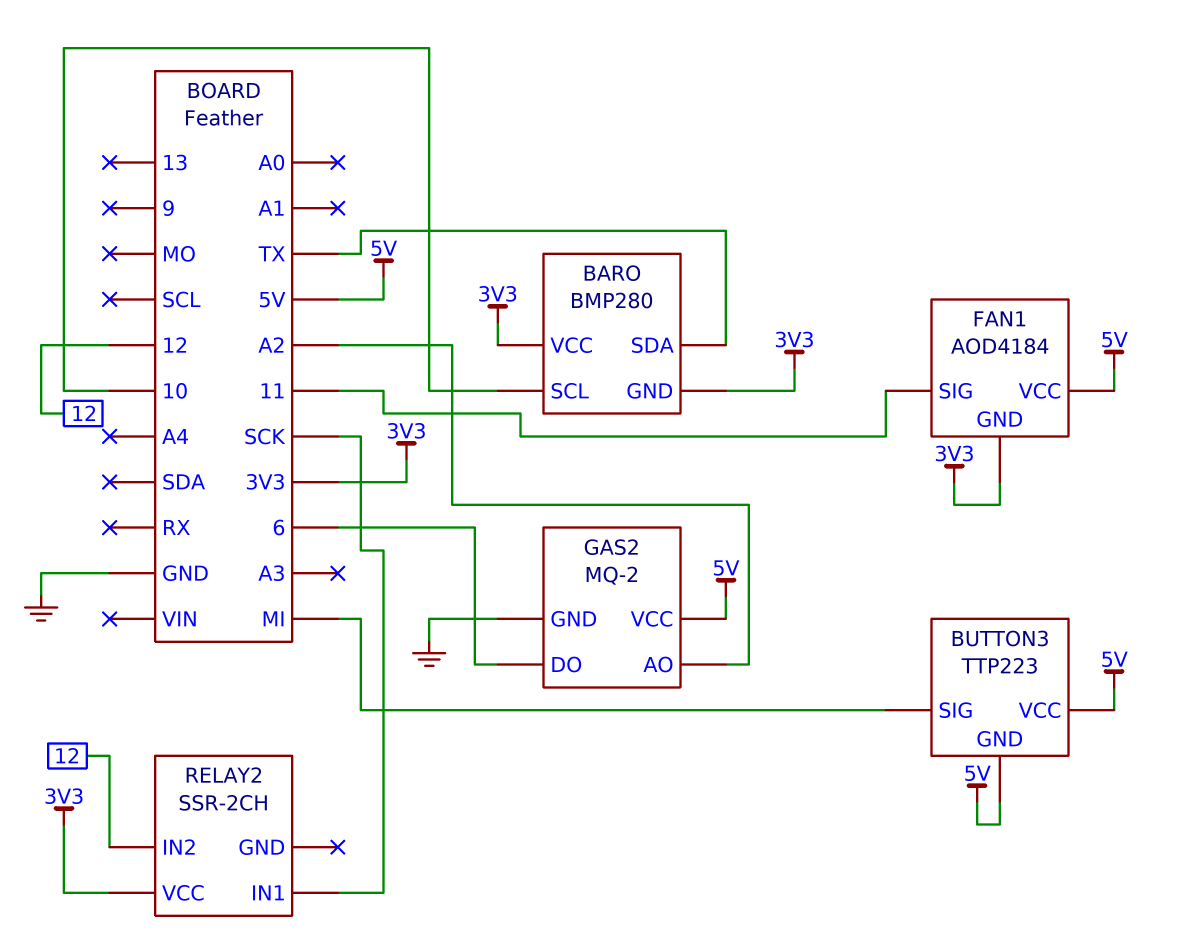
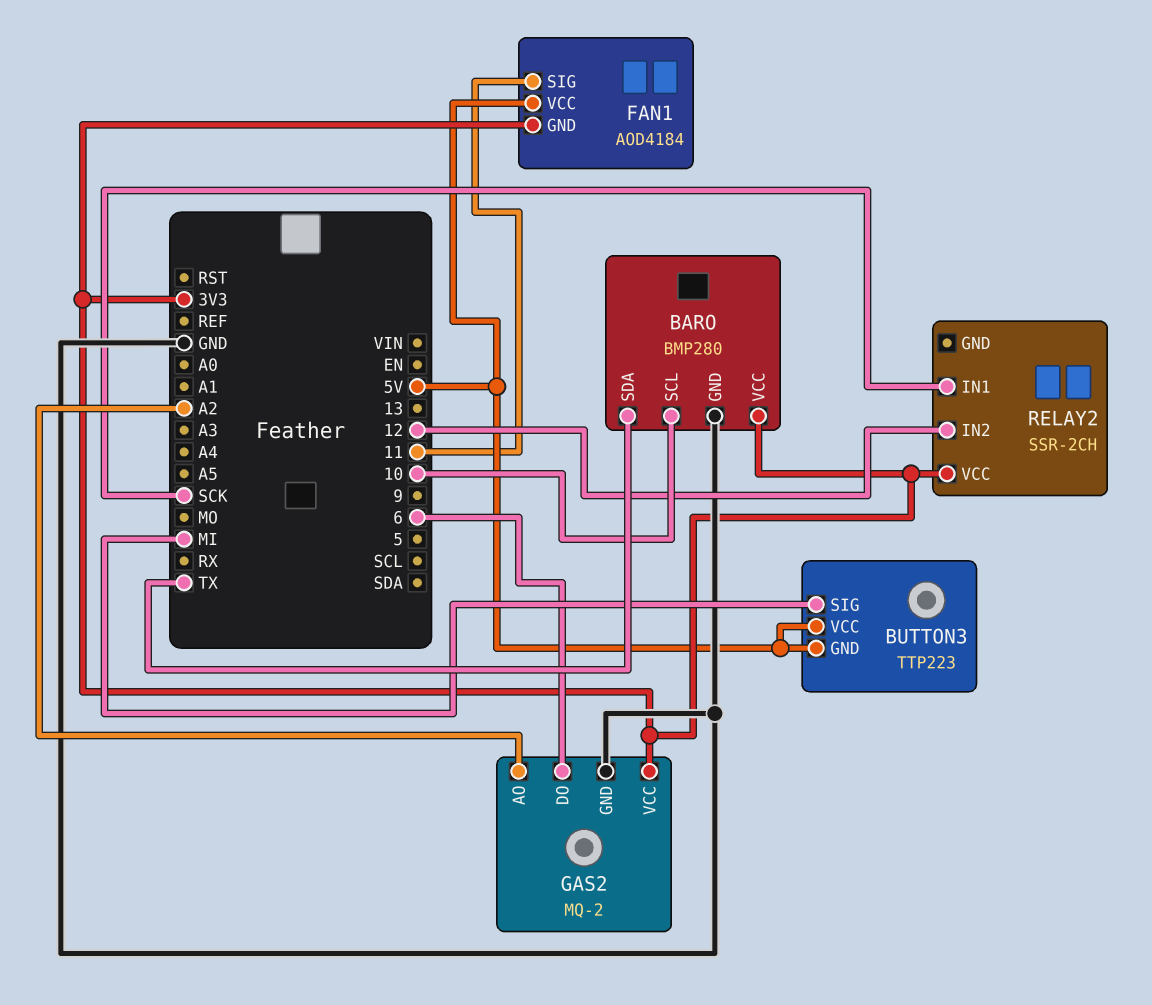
BARO pin GND: 3V3 -> GND
GAS2 pin VCC: 5V -> 3V3

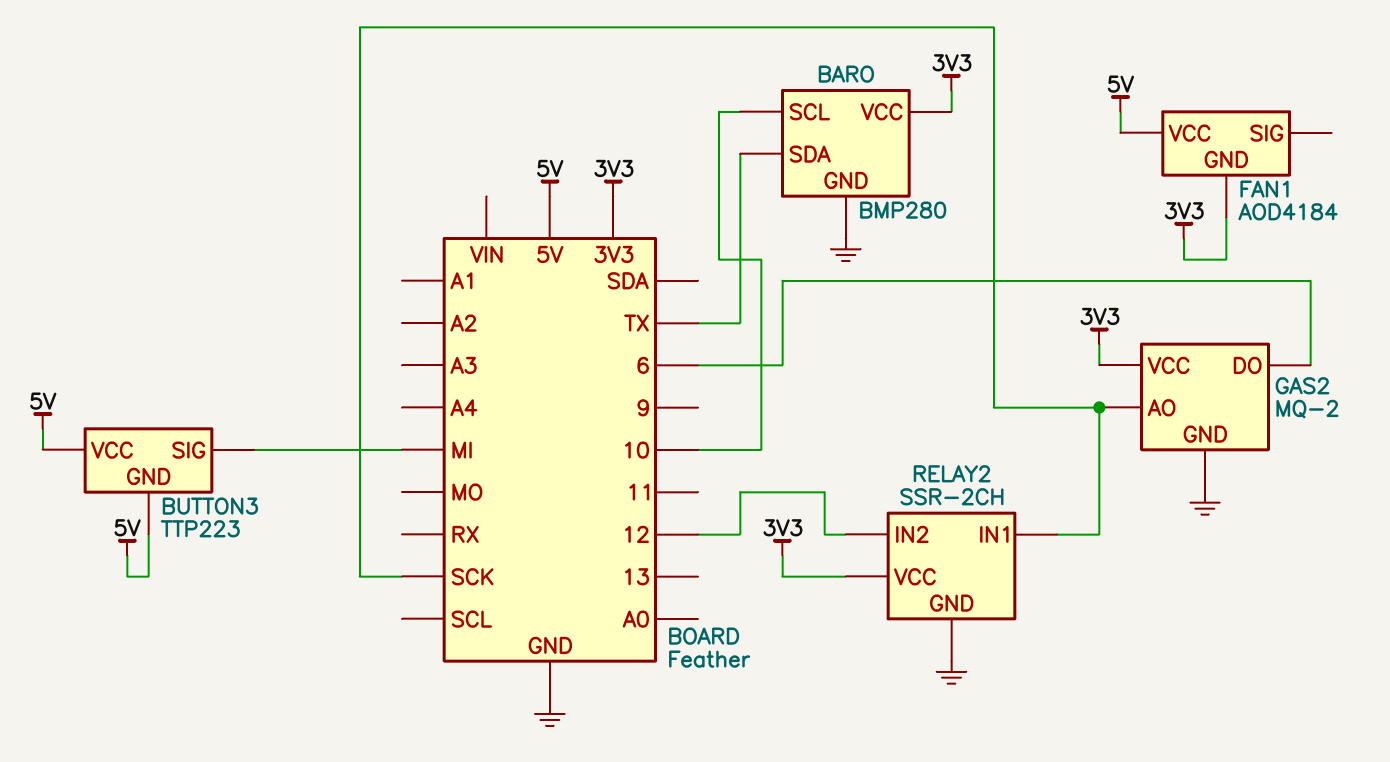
FAN1 pin SIG: 11 -> none
GAS2 pin AO: A2 -> SCK
RELAY2 pin GND: none -> GND

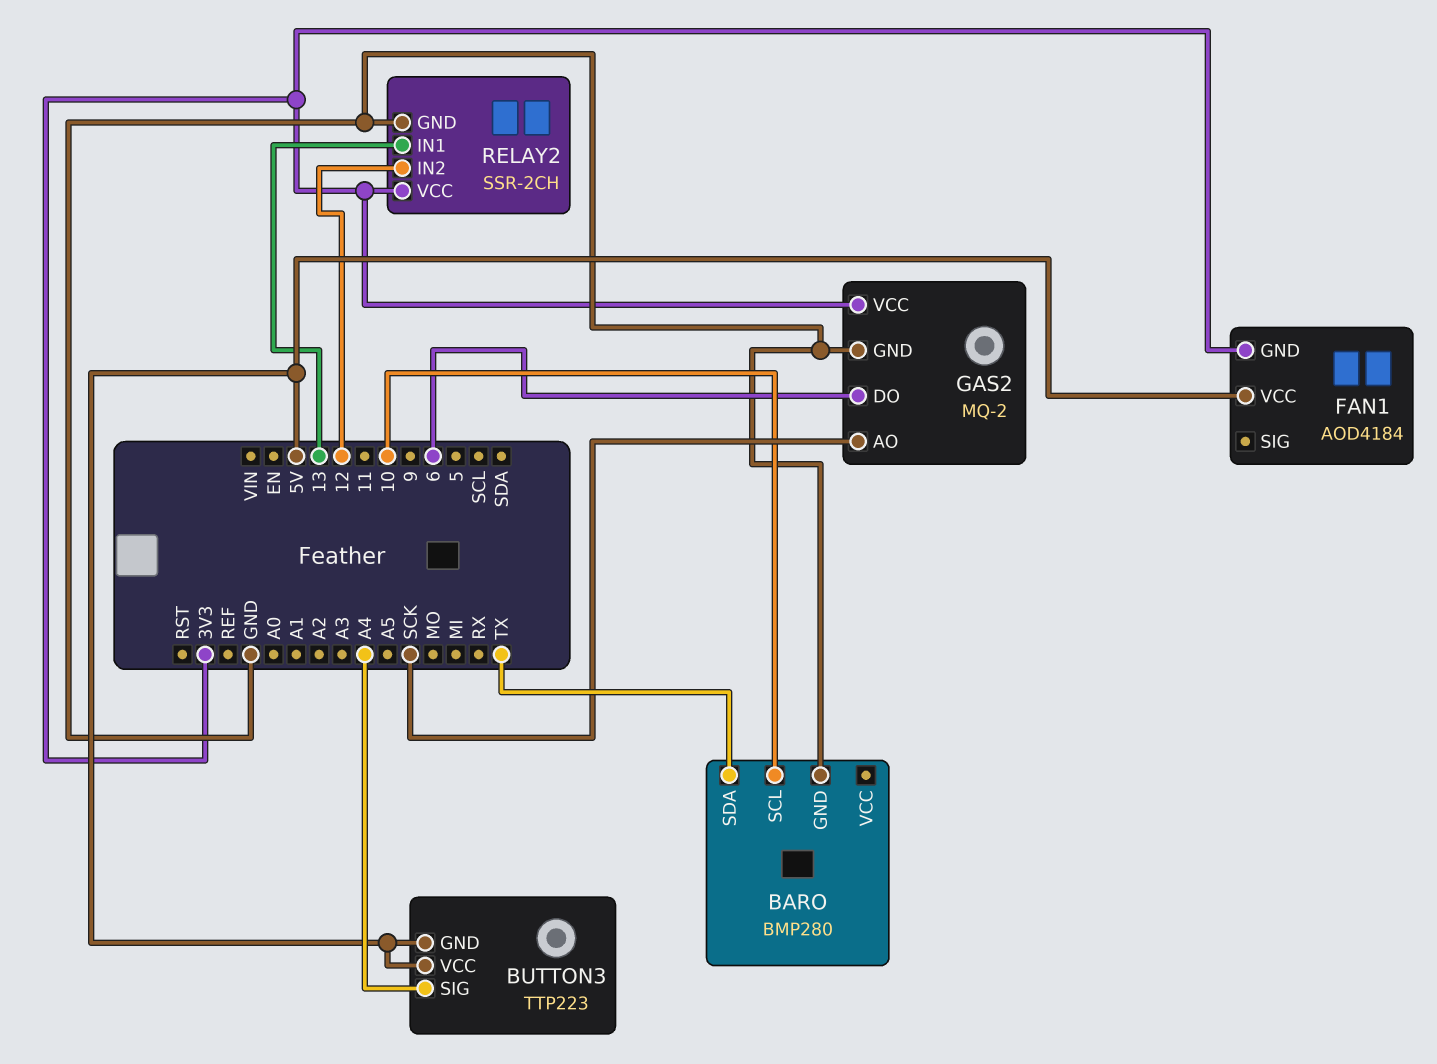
BARO pin VCC: 3V3 -> none
BUTTON3 pin SIG: MI -> A4
RELAY2 pin IN1: SCK -> 13

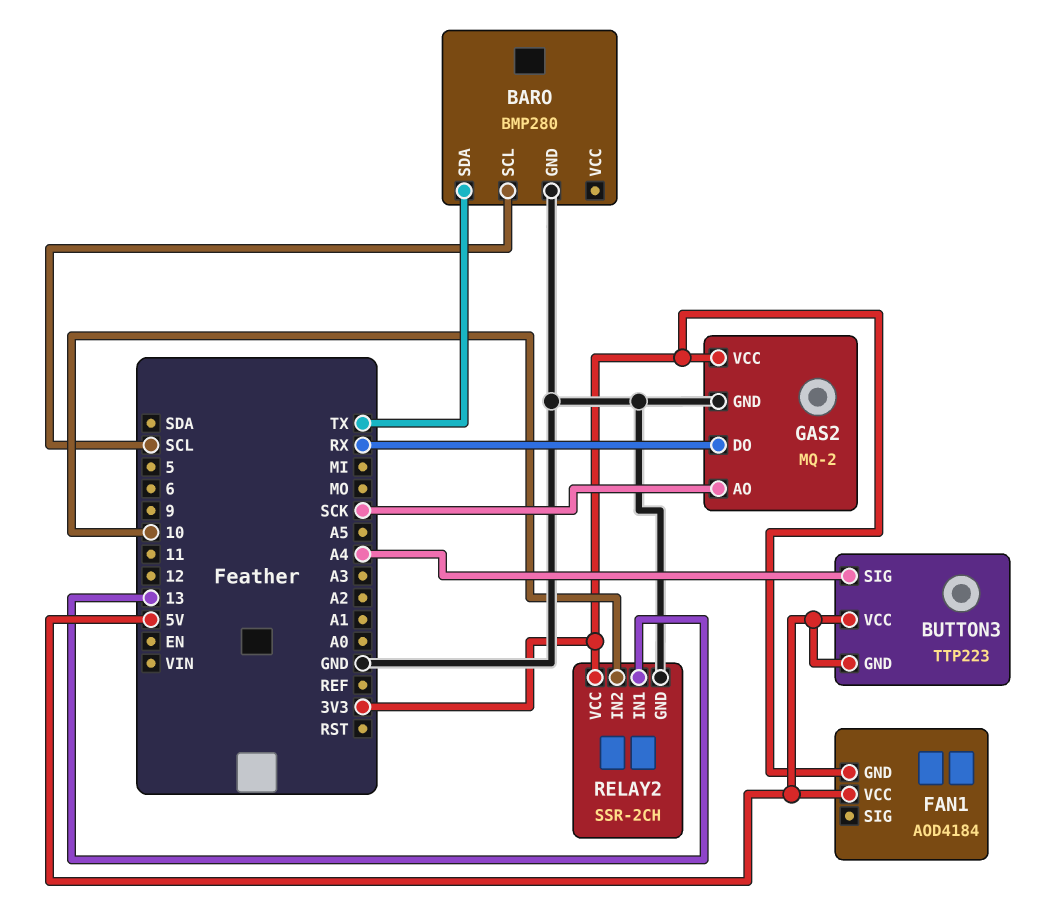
BARO pin SCL: 10 -> SCL
GAS2 pin DO: 6 -> RX
RELAY2 pin IN2: 12 -> 10

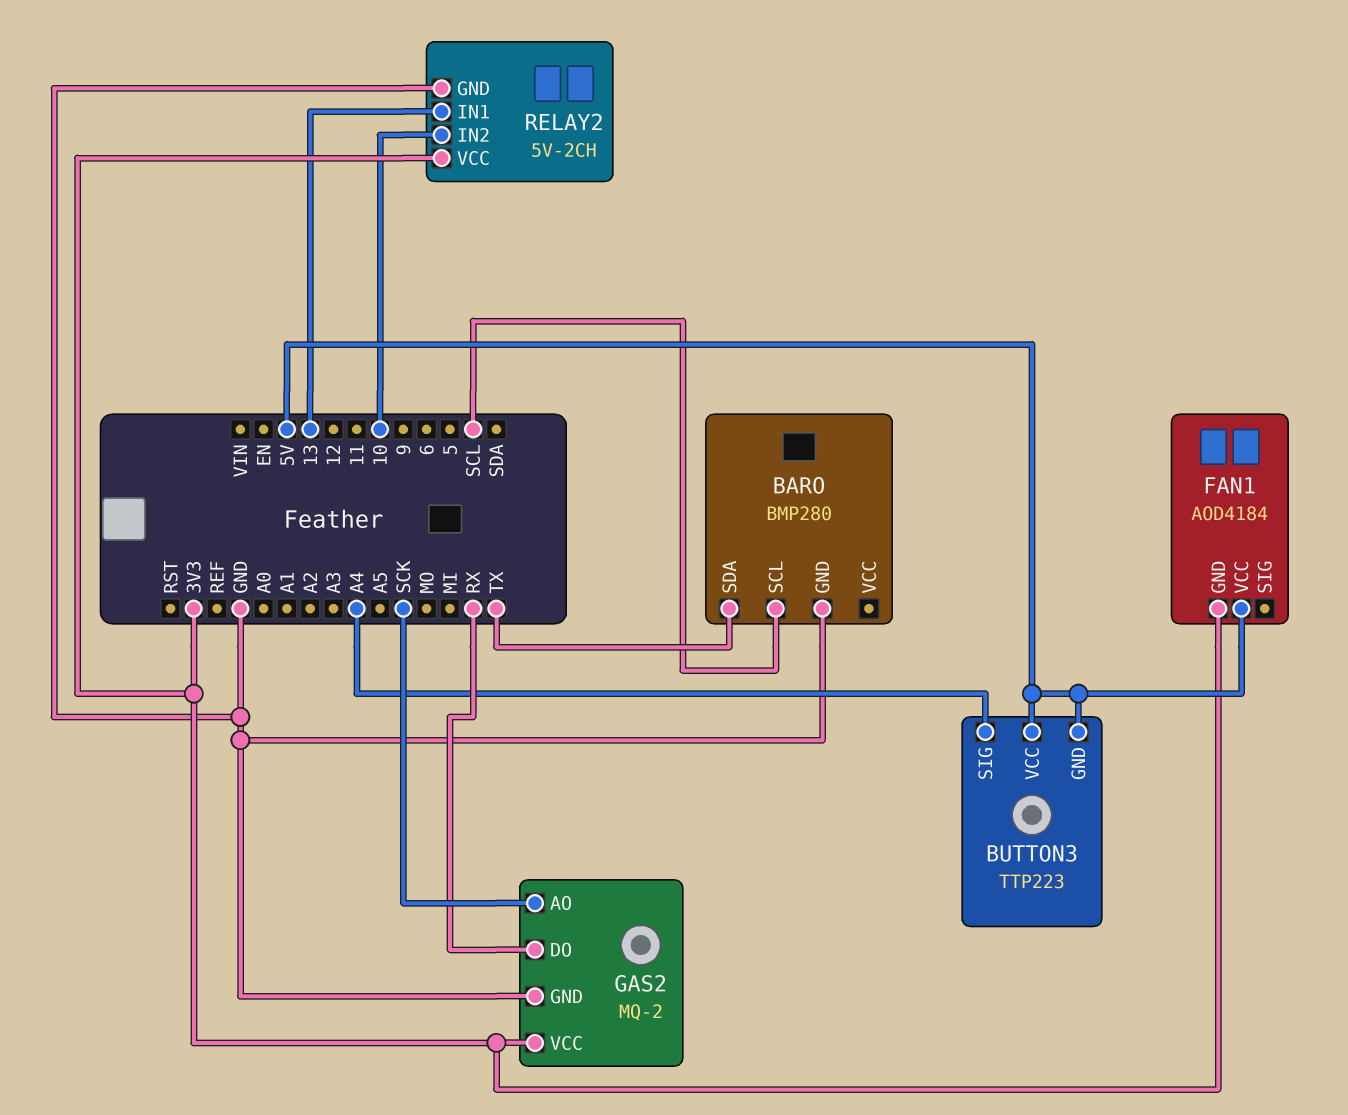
RELAY2: SSR-2CH -> 5V-2CH

